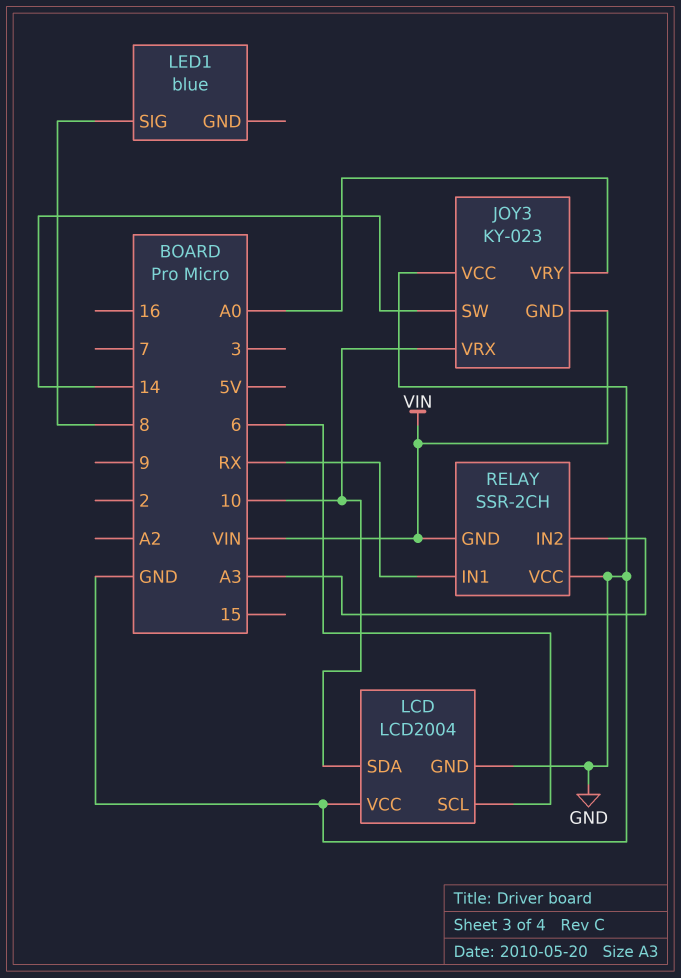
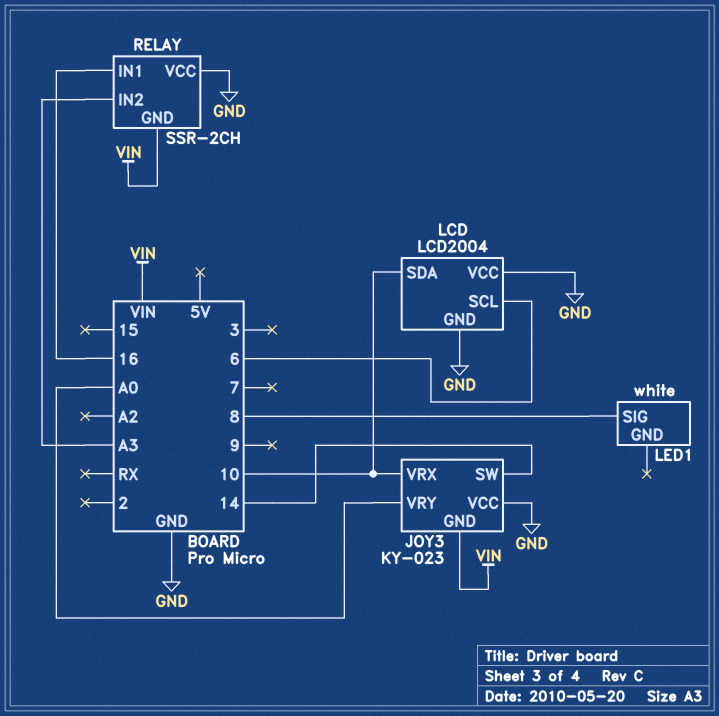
LED1: blue -> white
RELAY pin IN1: RX -> 16

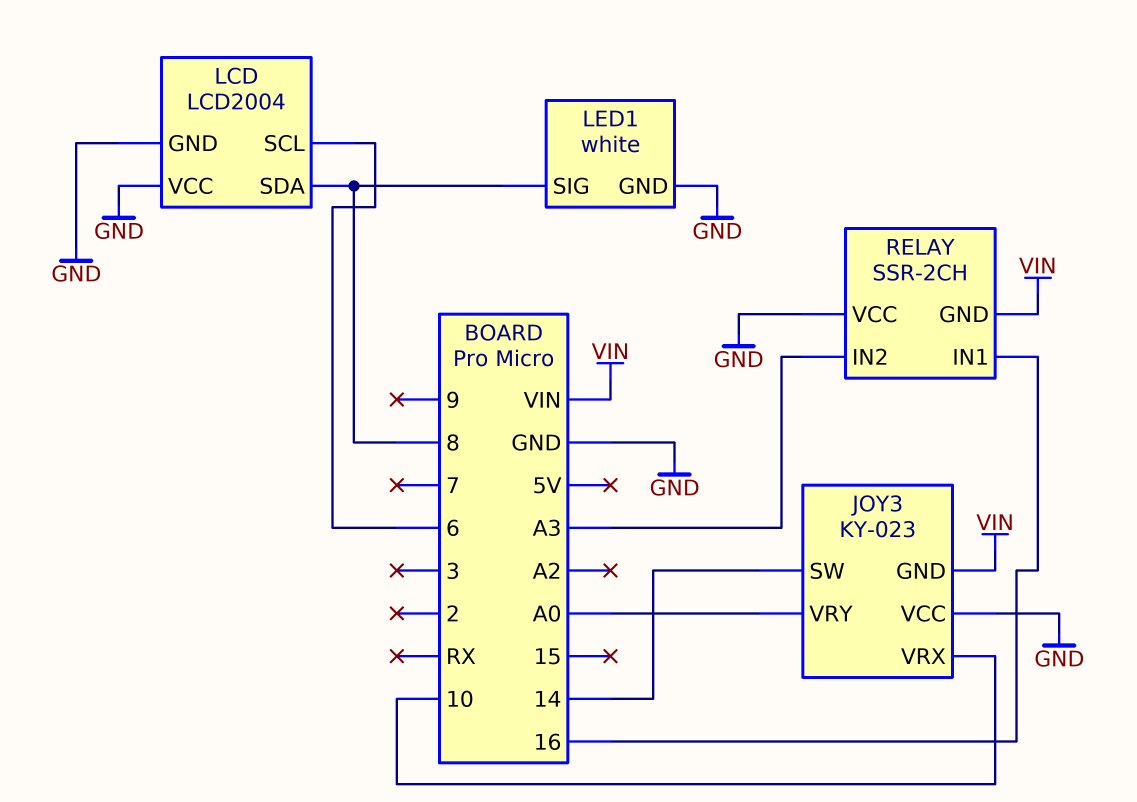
LCD pin SDA: 10 -> 8
LED1 pin GND: none -> GND

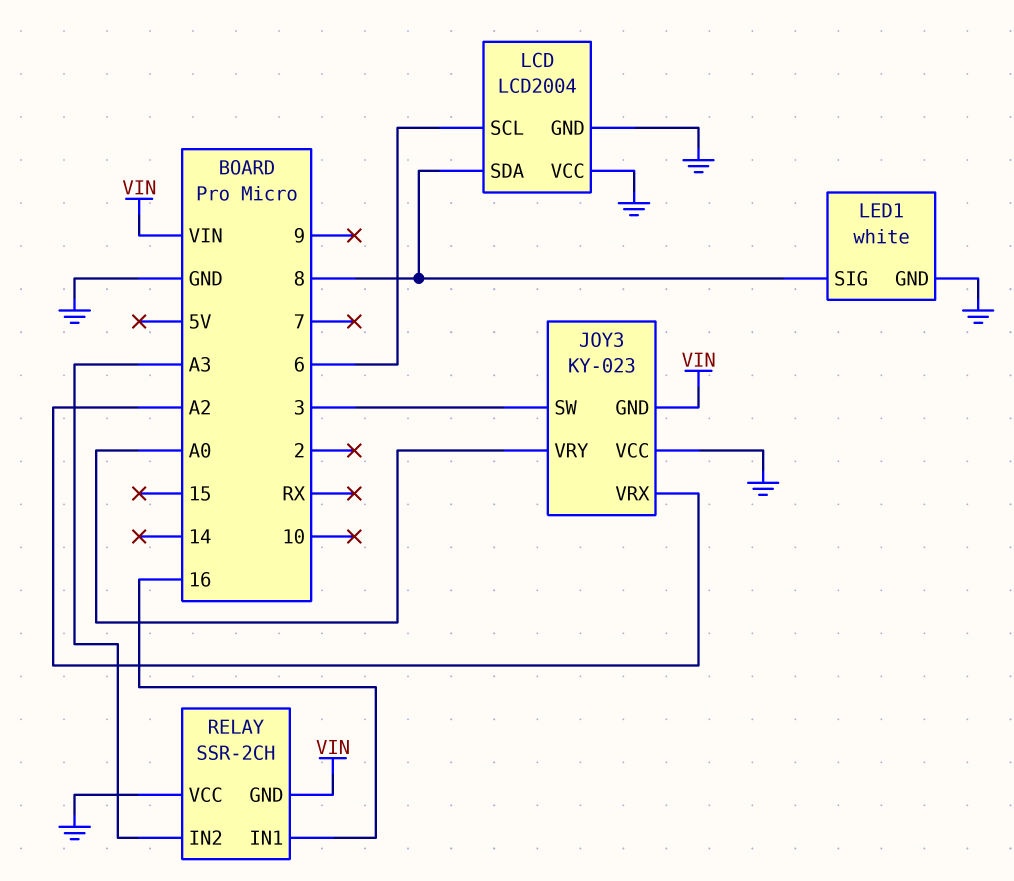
JOY3 pin SW: 14 -> 3
JOY3 pin VRX: 10 -> A2

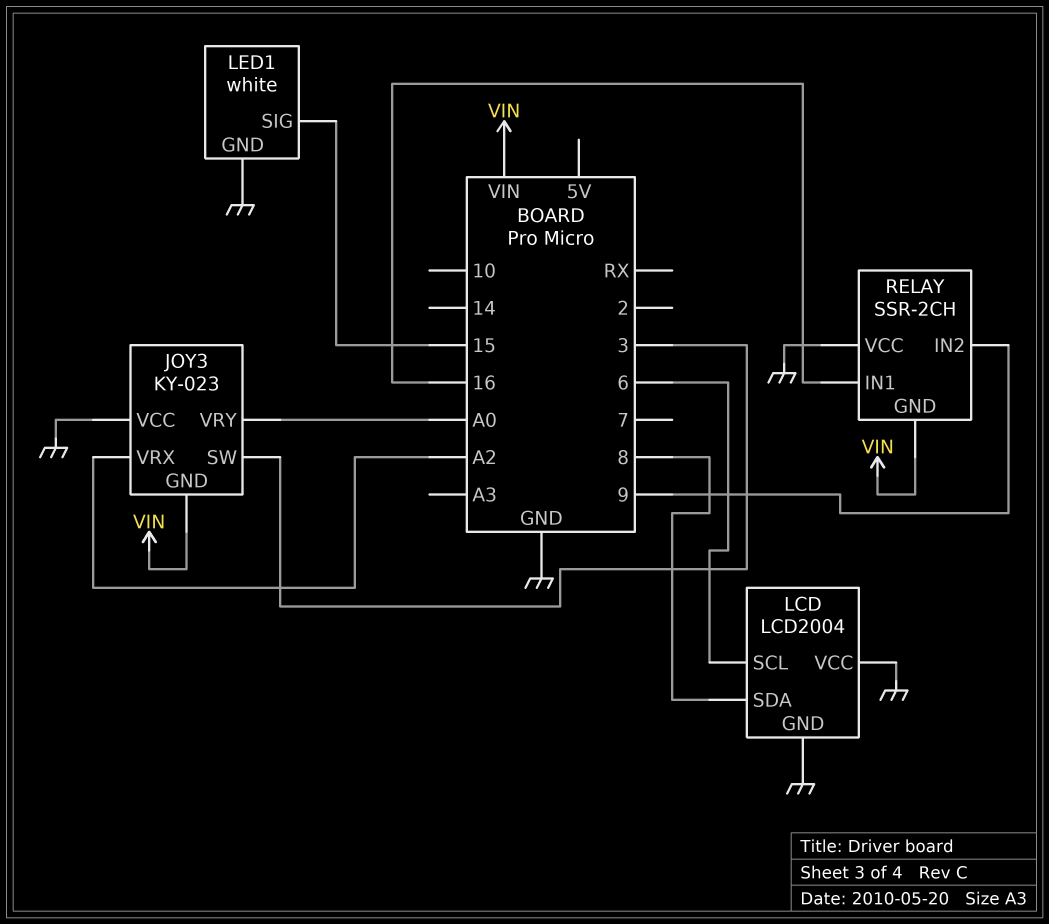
LED1 pin SIG: 8 -> 15
RELAY pin IN2: A3 -> 9

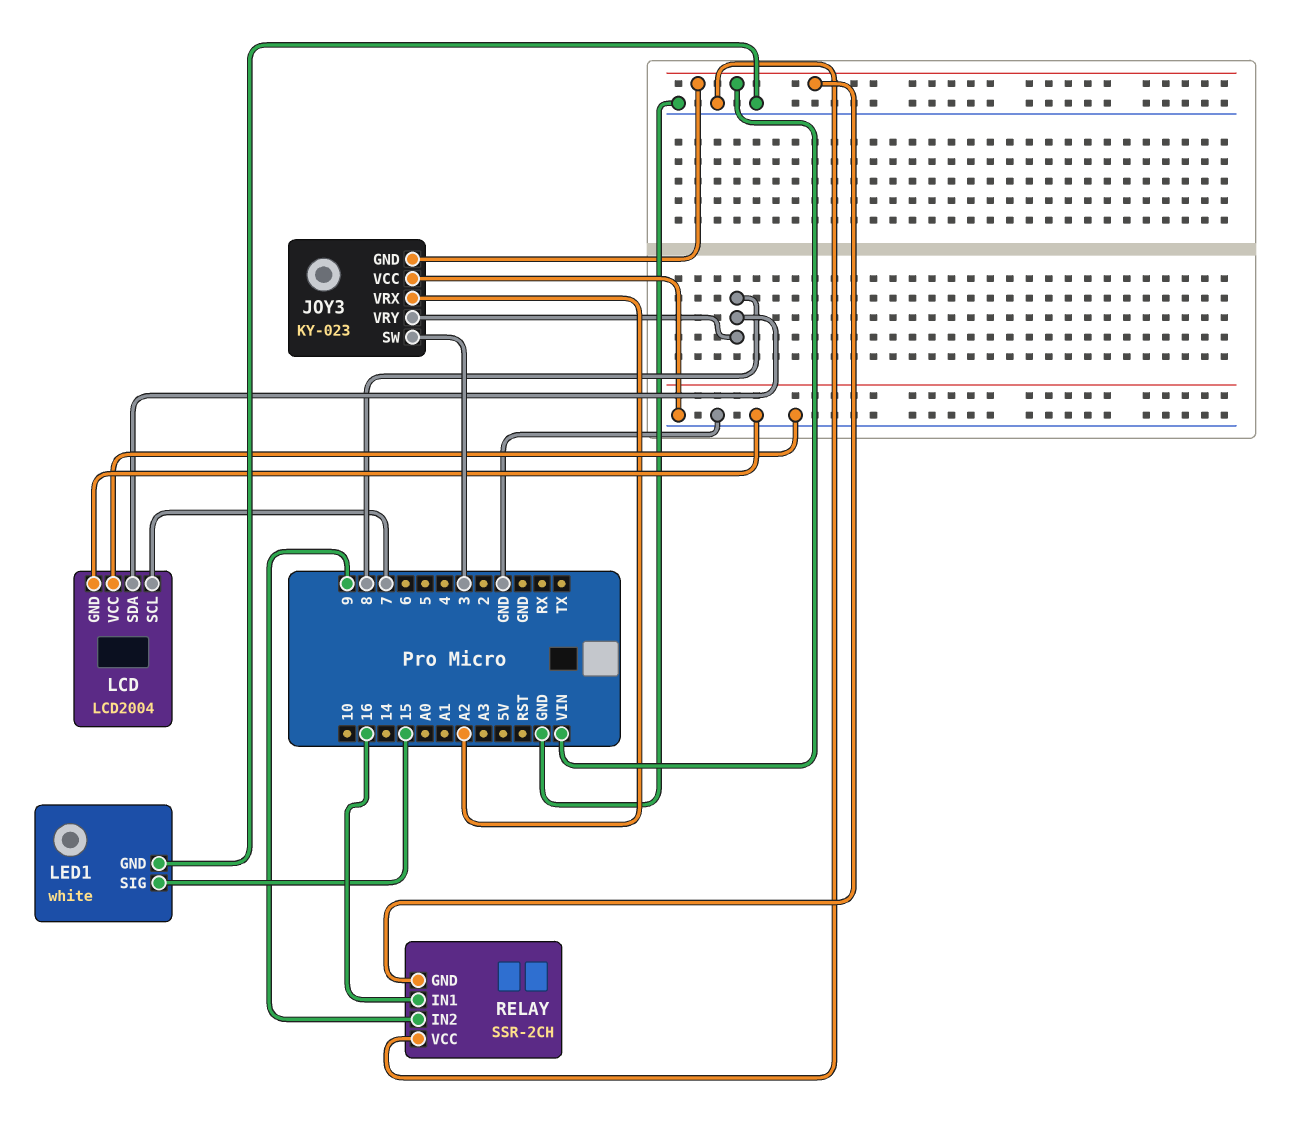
JOY3 pin VRY: A0 -> 8
LCD pin SCL: 6 -> 7

